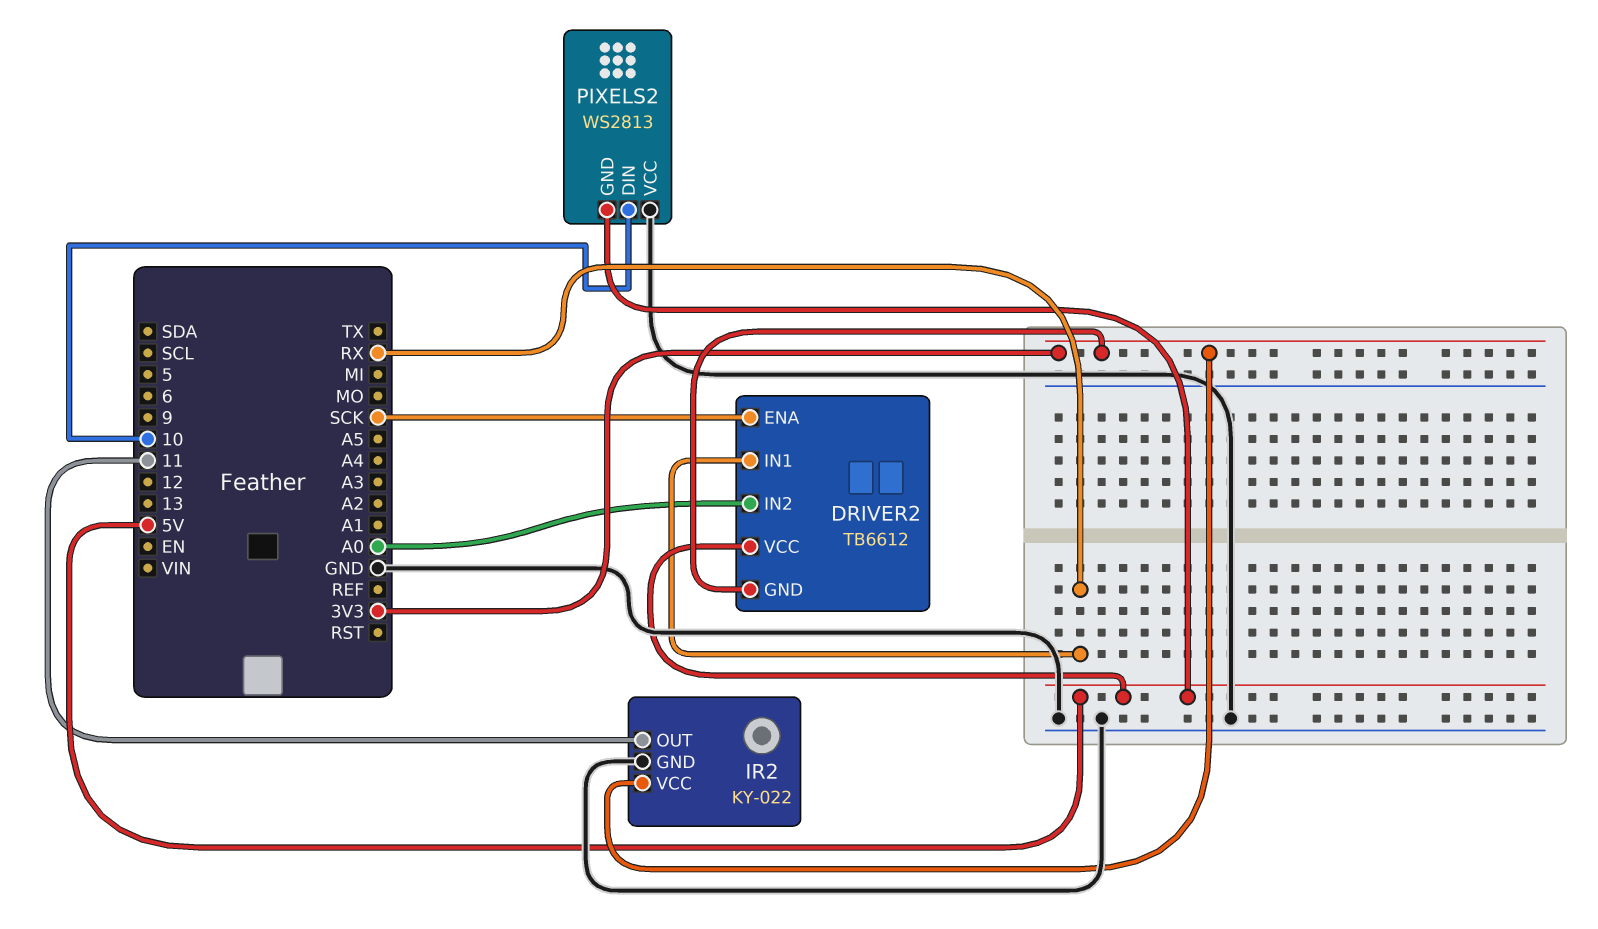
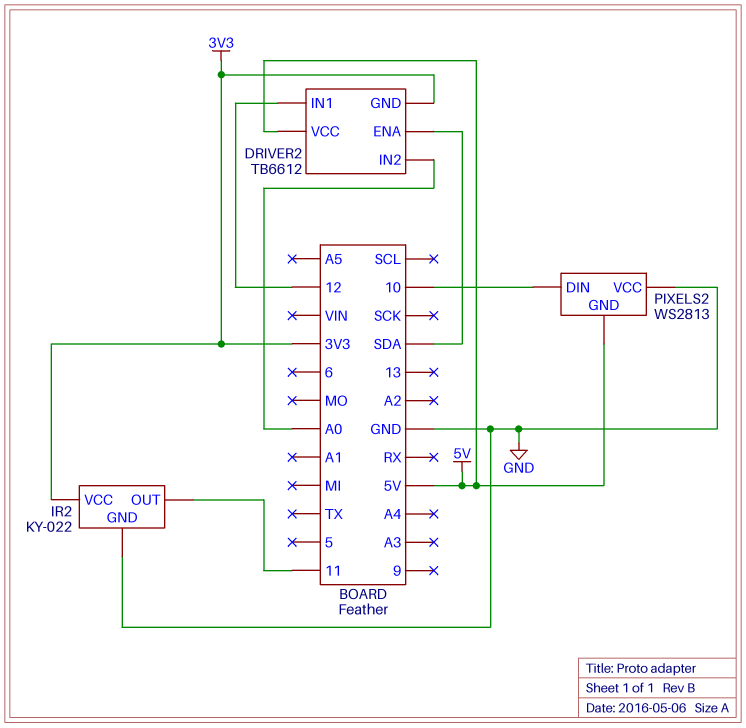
DRIVER2 pin ENA: SCK -> SDA
DRIVER2 pin IN1: RX -> 12

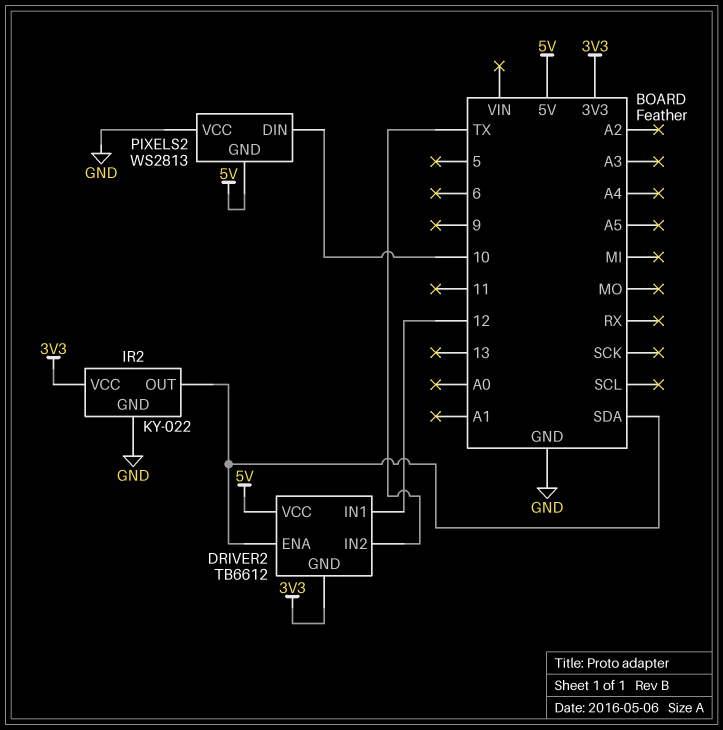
DRIVER2 pin IN2: A0 -> TX
IR2 pin OUT: 11 -> SDA

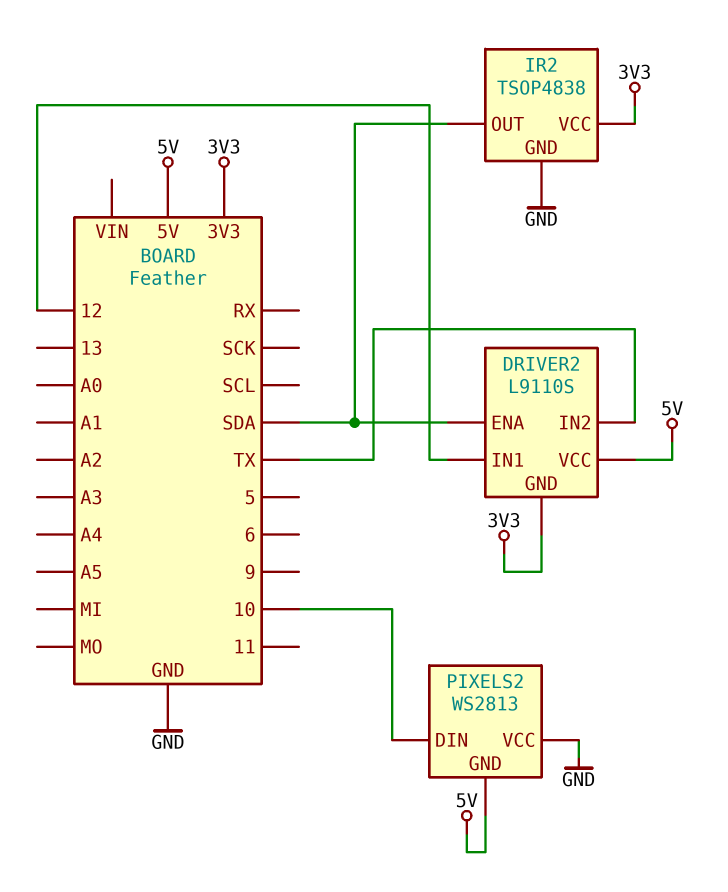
DRIVER2: TB6612 -> L9110S
IR2: KY-022 -> TSOP4838

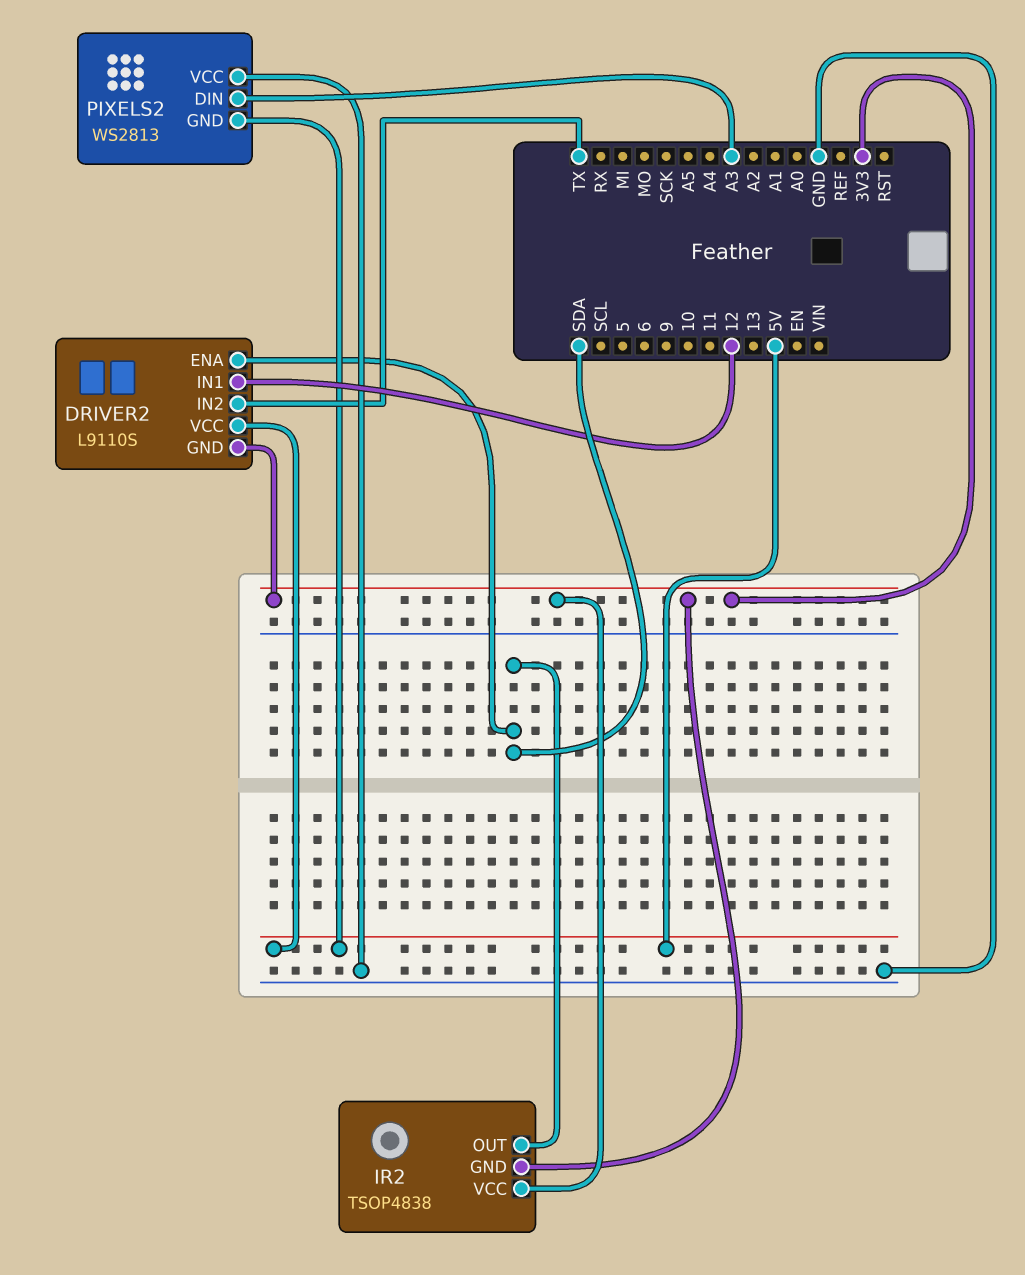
IR2 pin GND: GND -> 3V3
PIXELS2 pin DIN: 10 -> A3

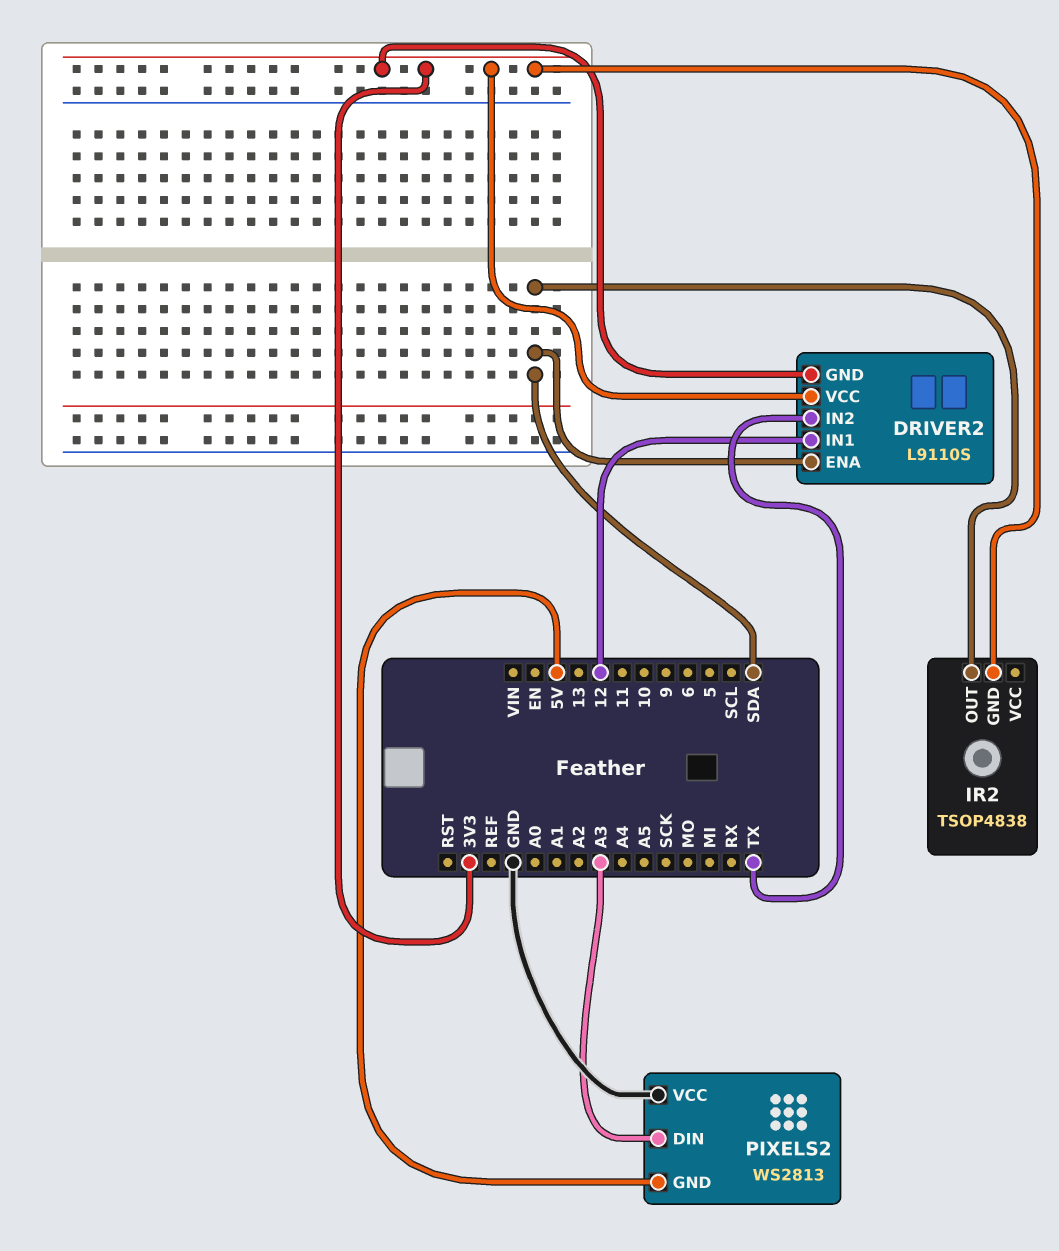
DRIVER2 pin VCC: 5V -> 3V3
IR2 pin VCC: 3V3 -> none

